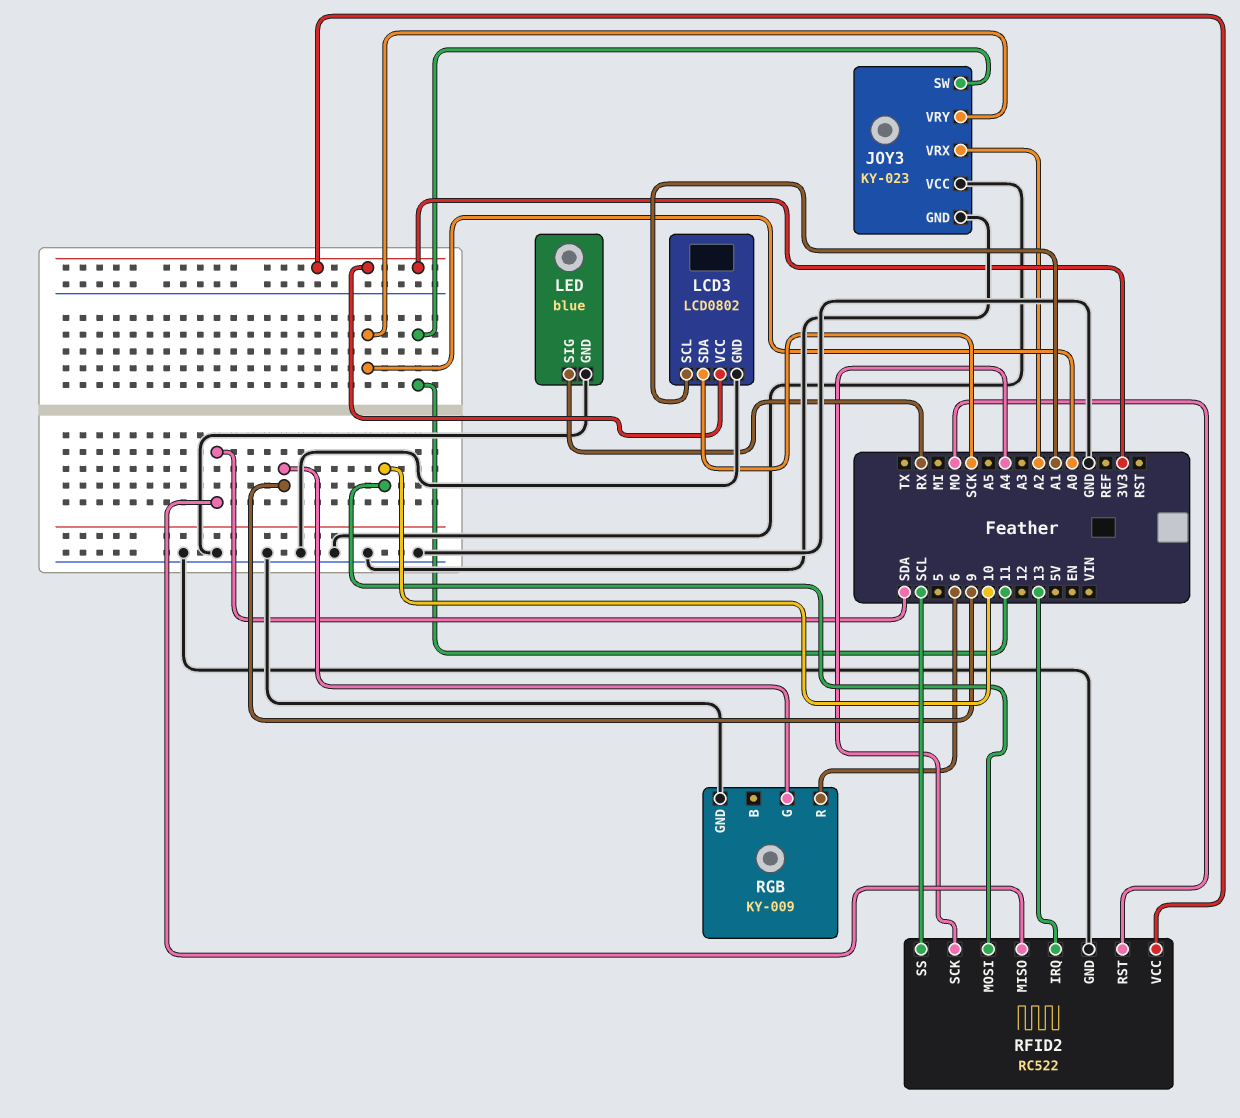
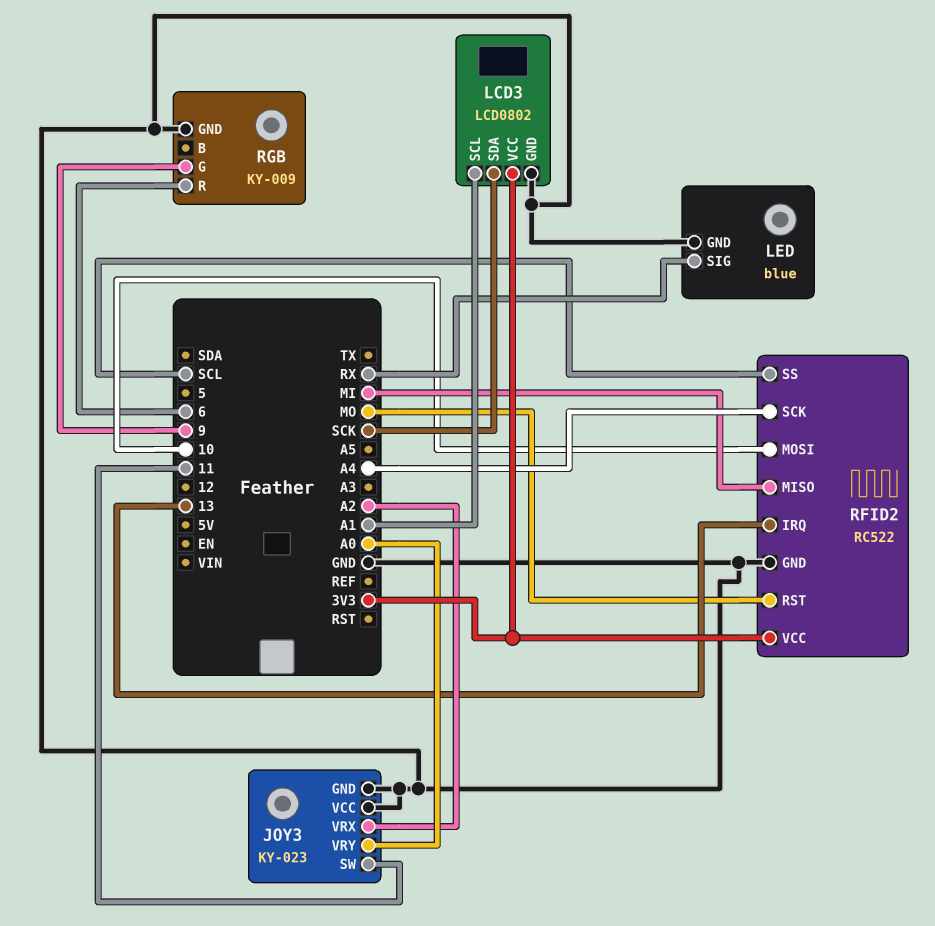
RFID2 pin MISO: SDA -> MI

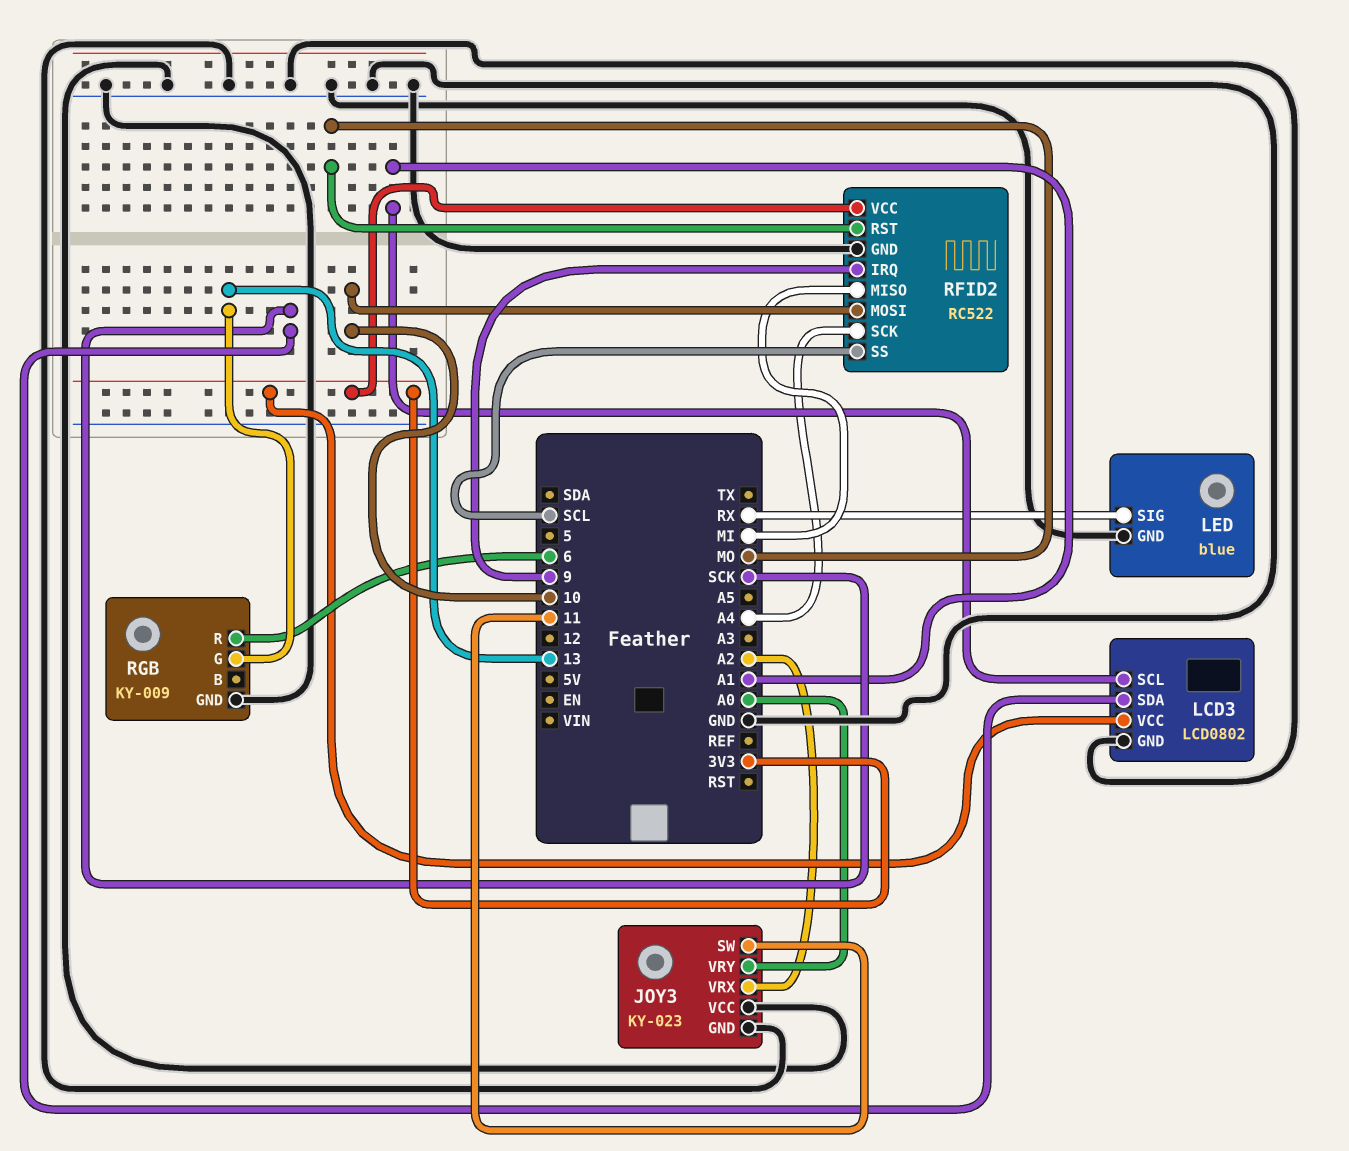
RFID2 pin IRQ: 13 -> 9
RGB pin G: 9 -> 13

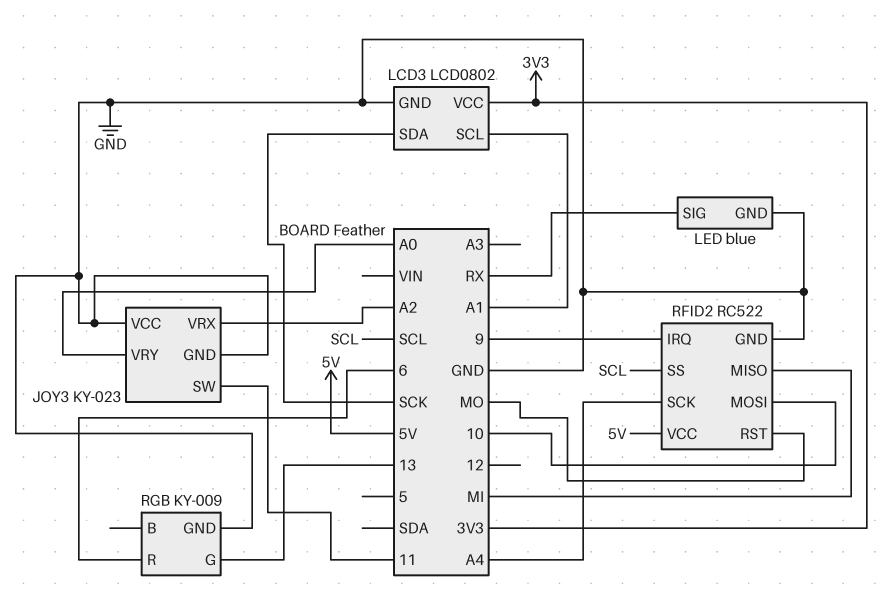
RFID2 pin VCC: 3V3 -> 5V

